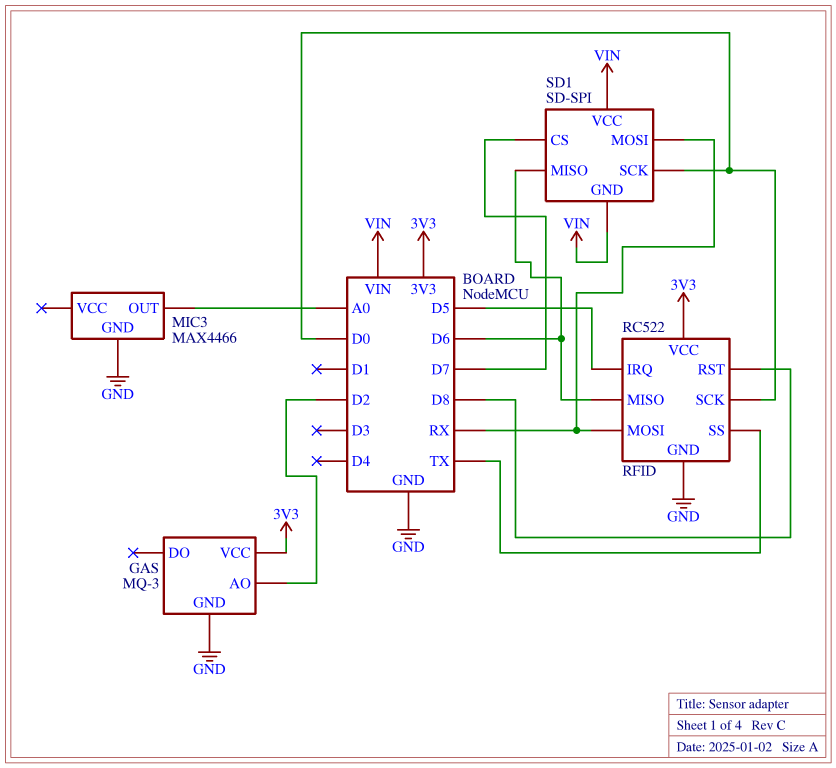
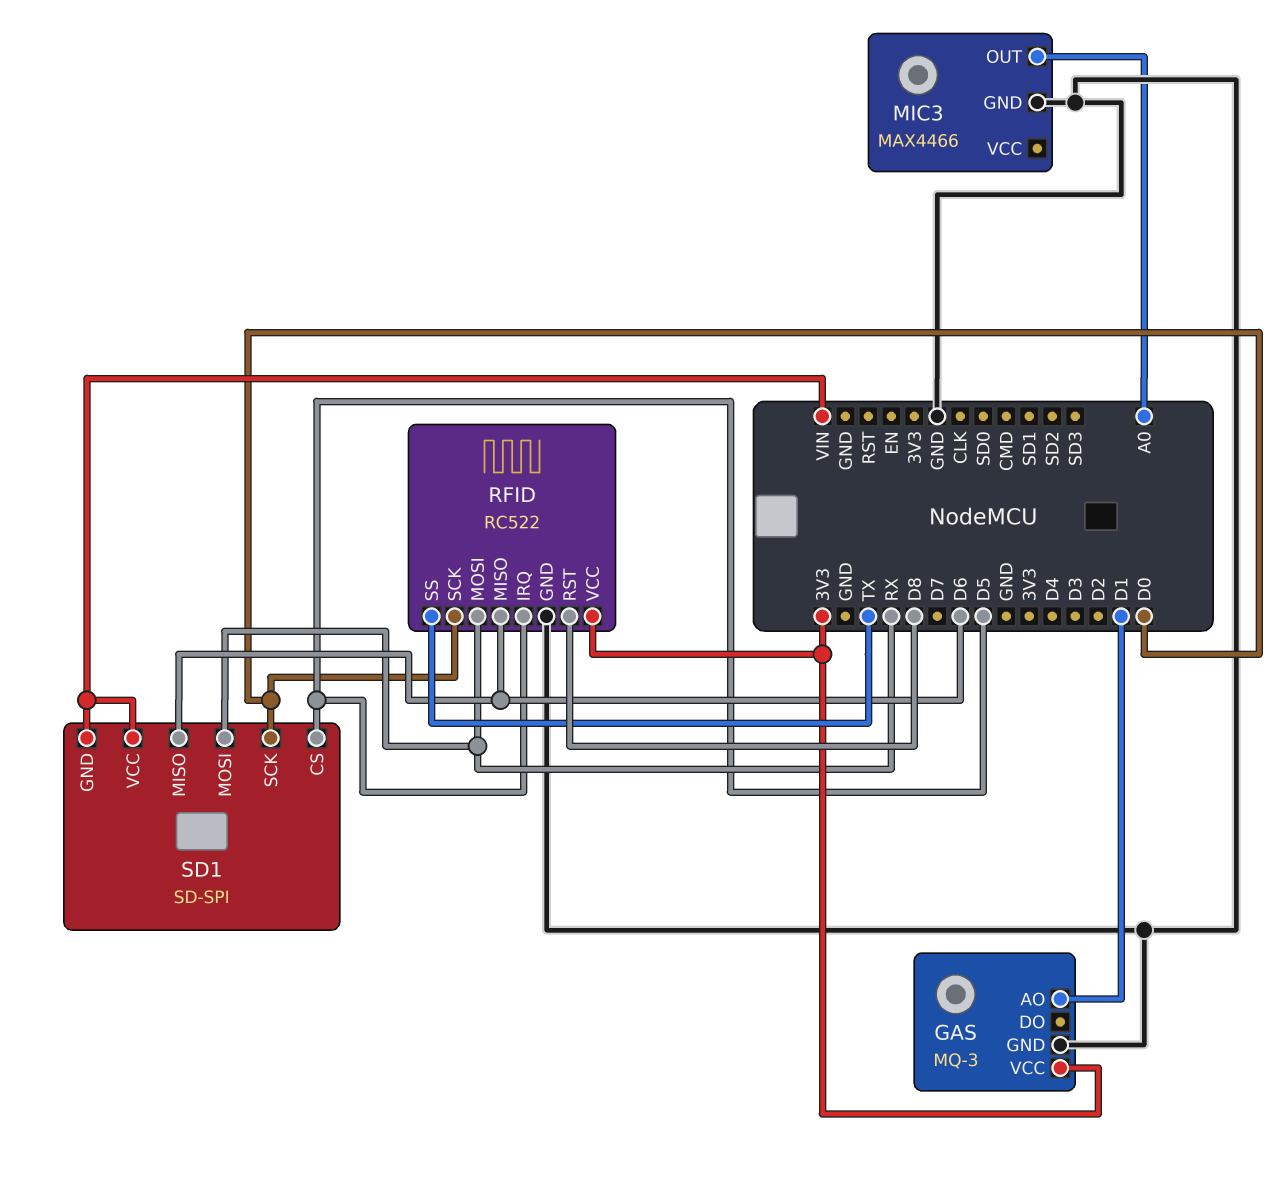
GAS pin AO: D2 -> D1
SD1 pin CS: D7 -> D5

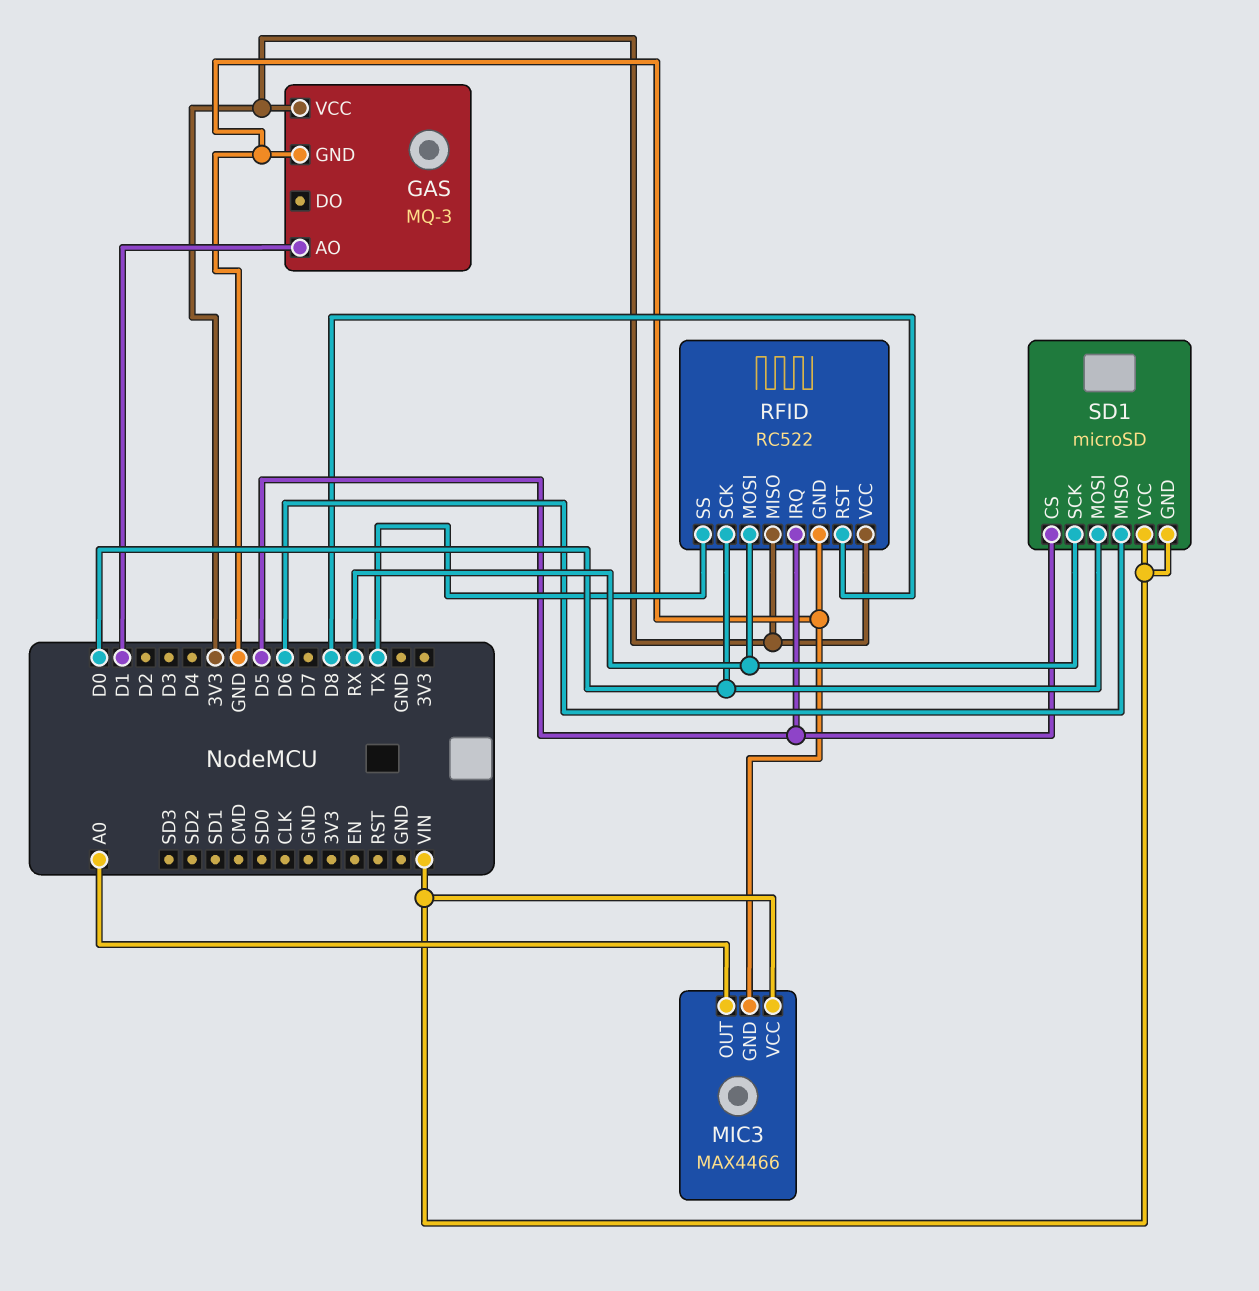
MIC3 pin VCC: none -> VIN
RFID pin MISO: D6 -> 3V3
SD1: SD-SPI -> microSD
SD1 pin MOSI: RX -> D0
SD1 pin SCK: D0 -> RX

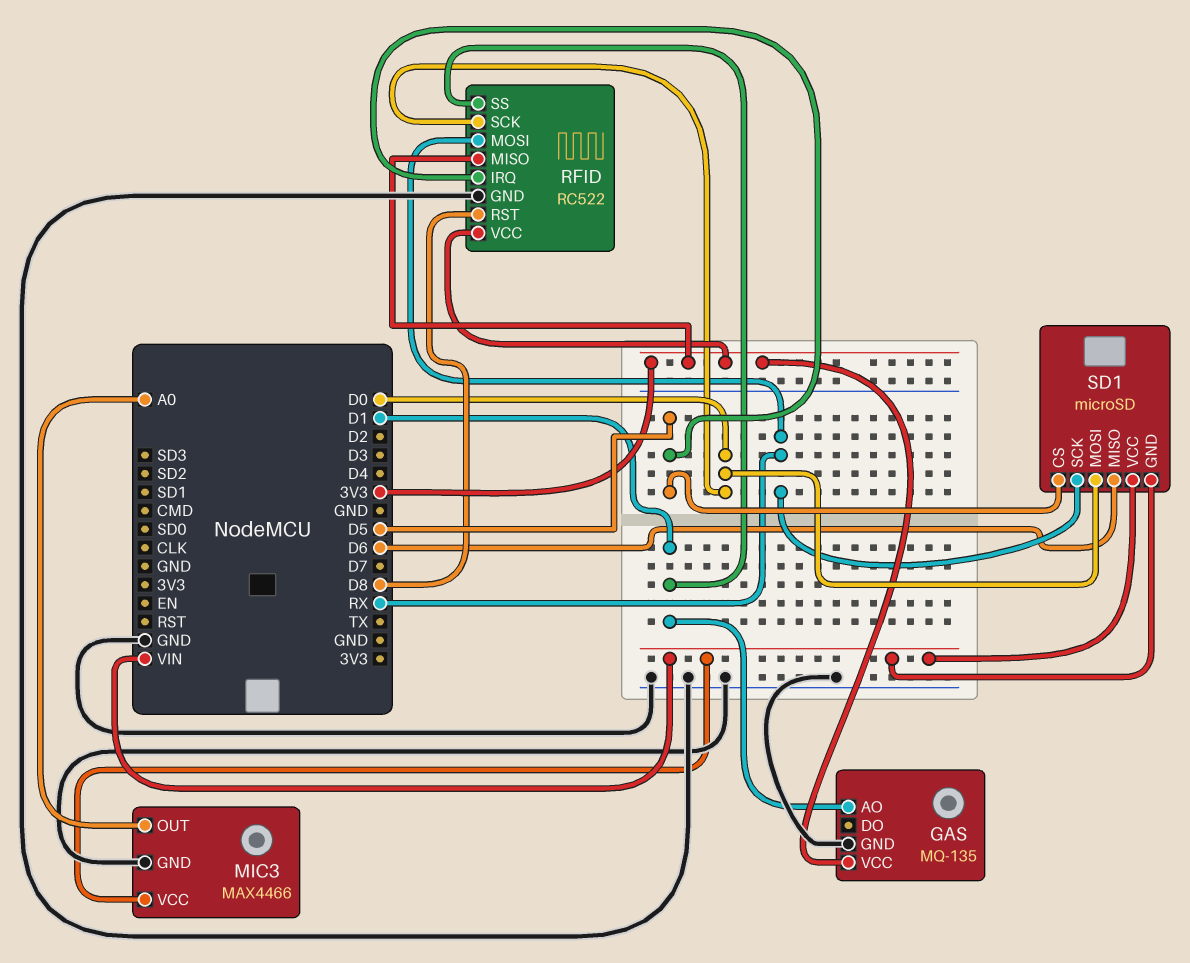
GAS: MQ-3 -> MQ-135
RFID pin SS: TX -> D1

